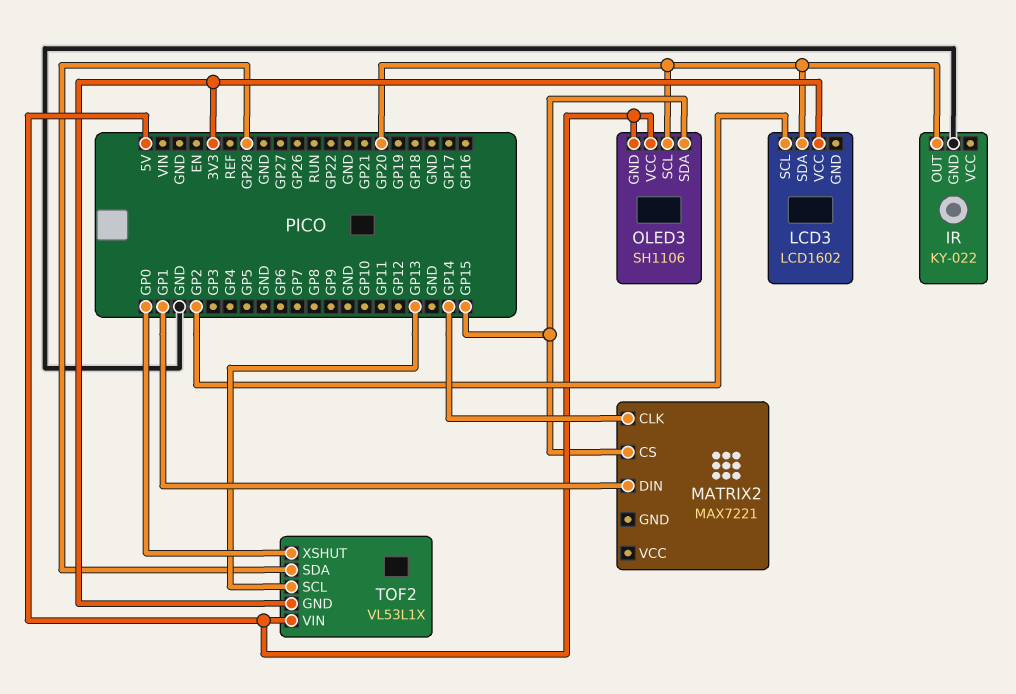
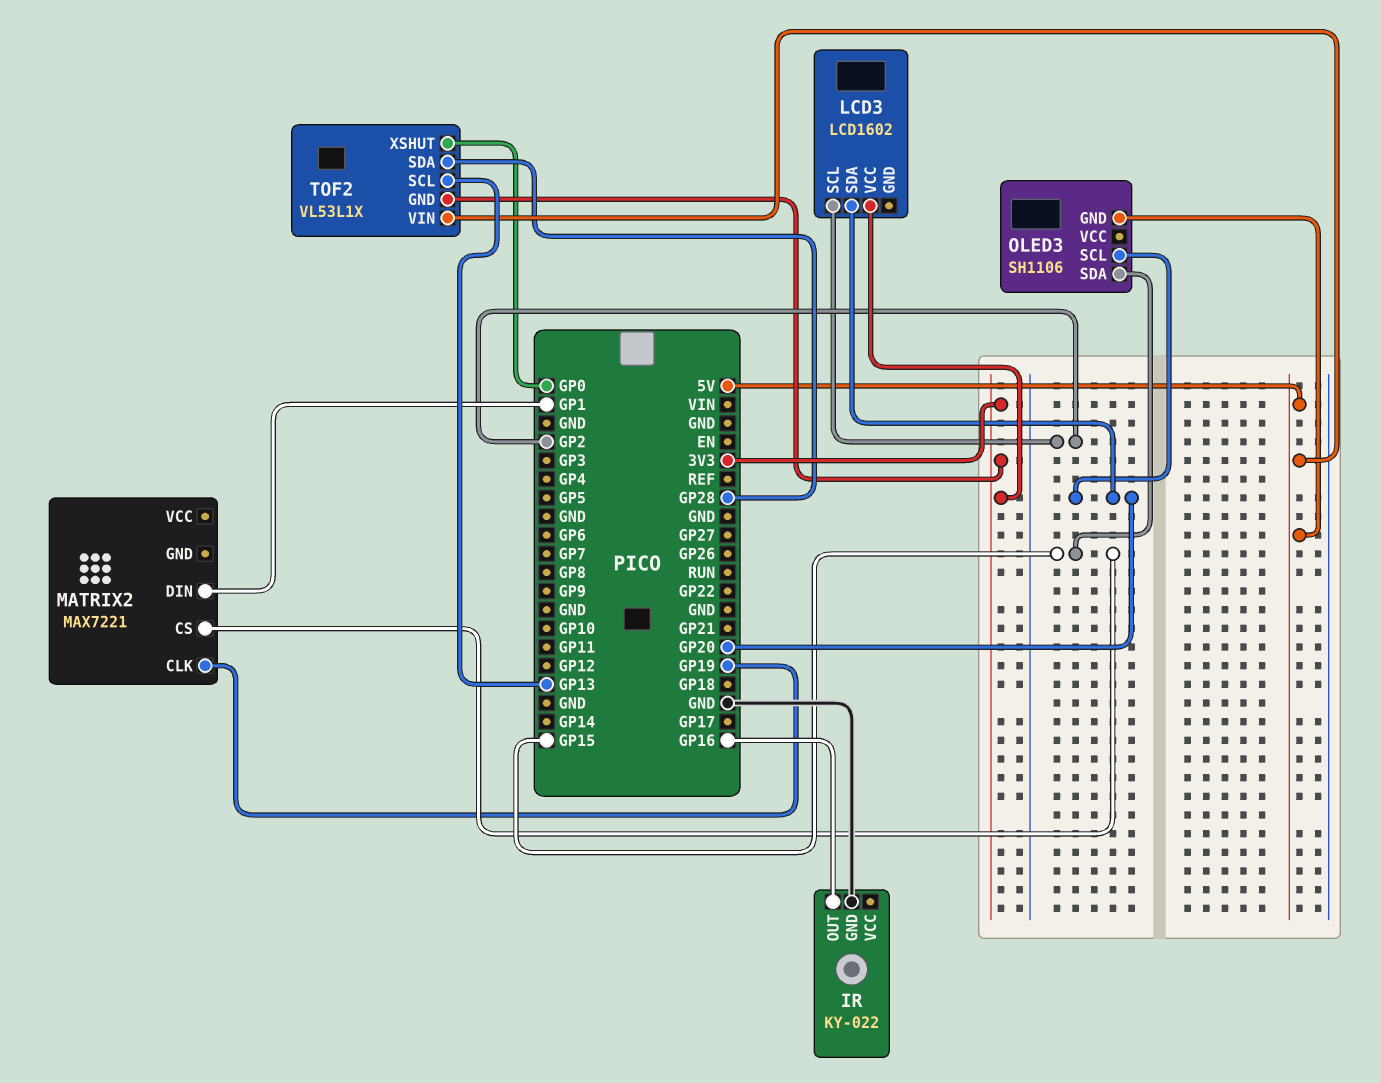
IR pin OUT: GP20 -> GP16
MATRIX2 pin CLK: GP14 -> GP19
OLED3 pin VCC: 5V -> none

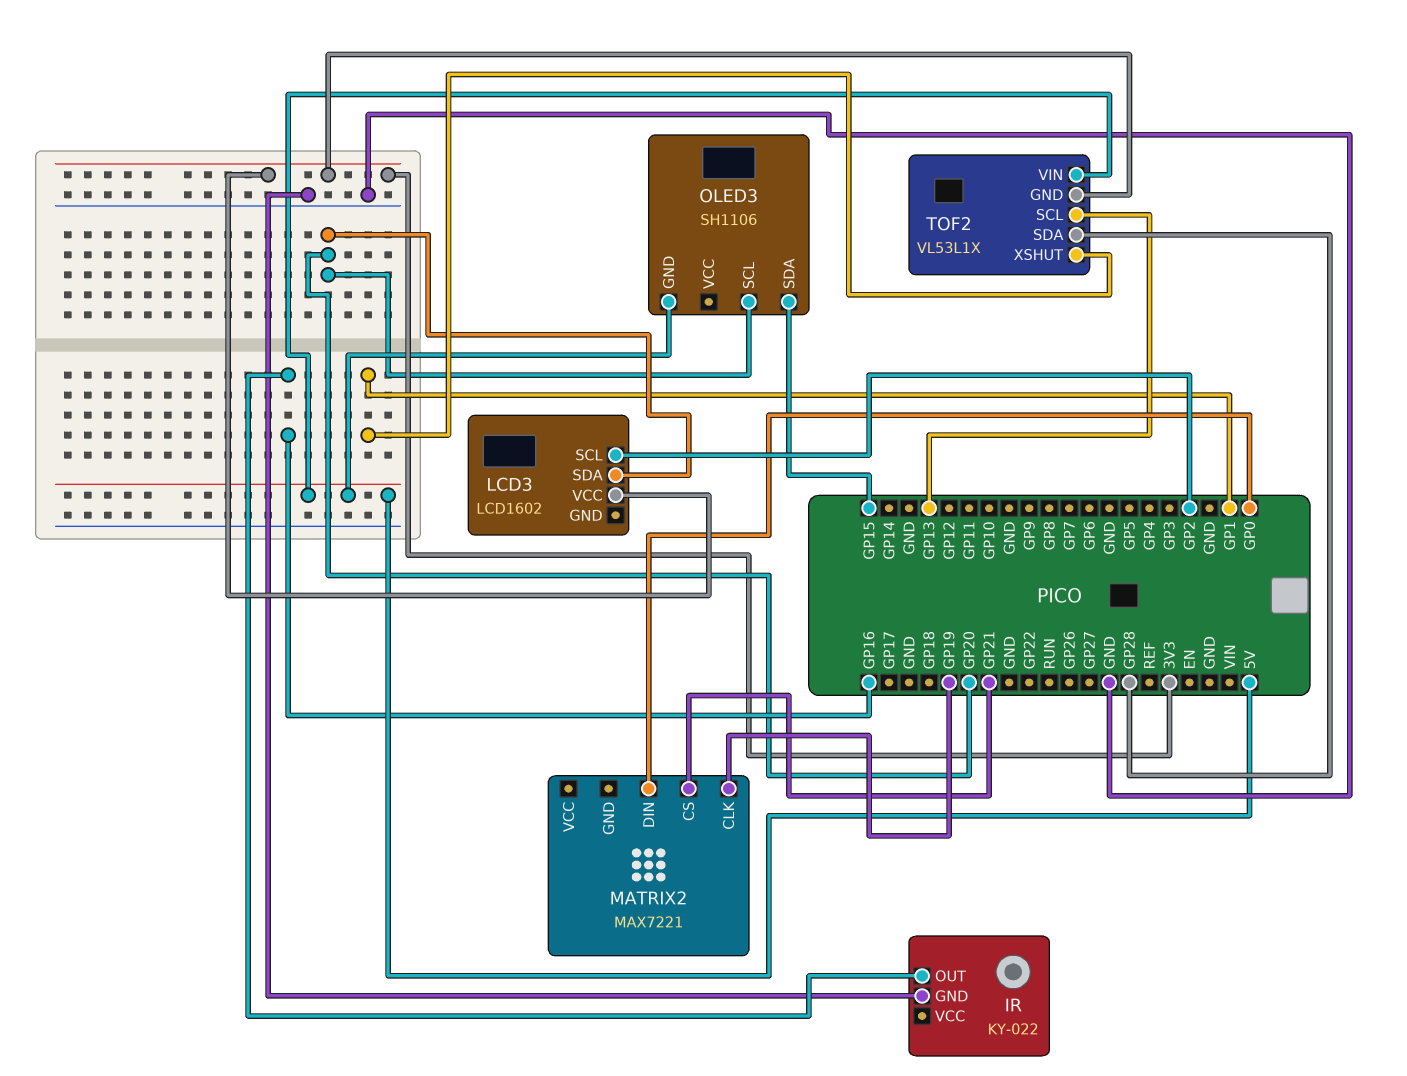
MATRIX2 pin CS: GP15 -> GP21
MATRIX2 pin DIN: GP1 -> GP0
TOF2 pin XSHUT: GP0 -> GP1

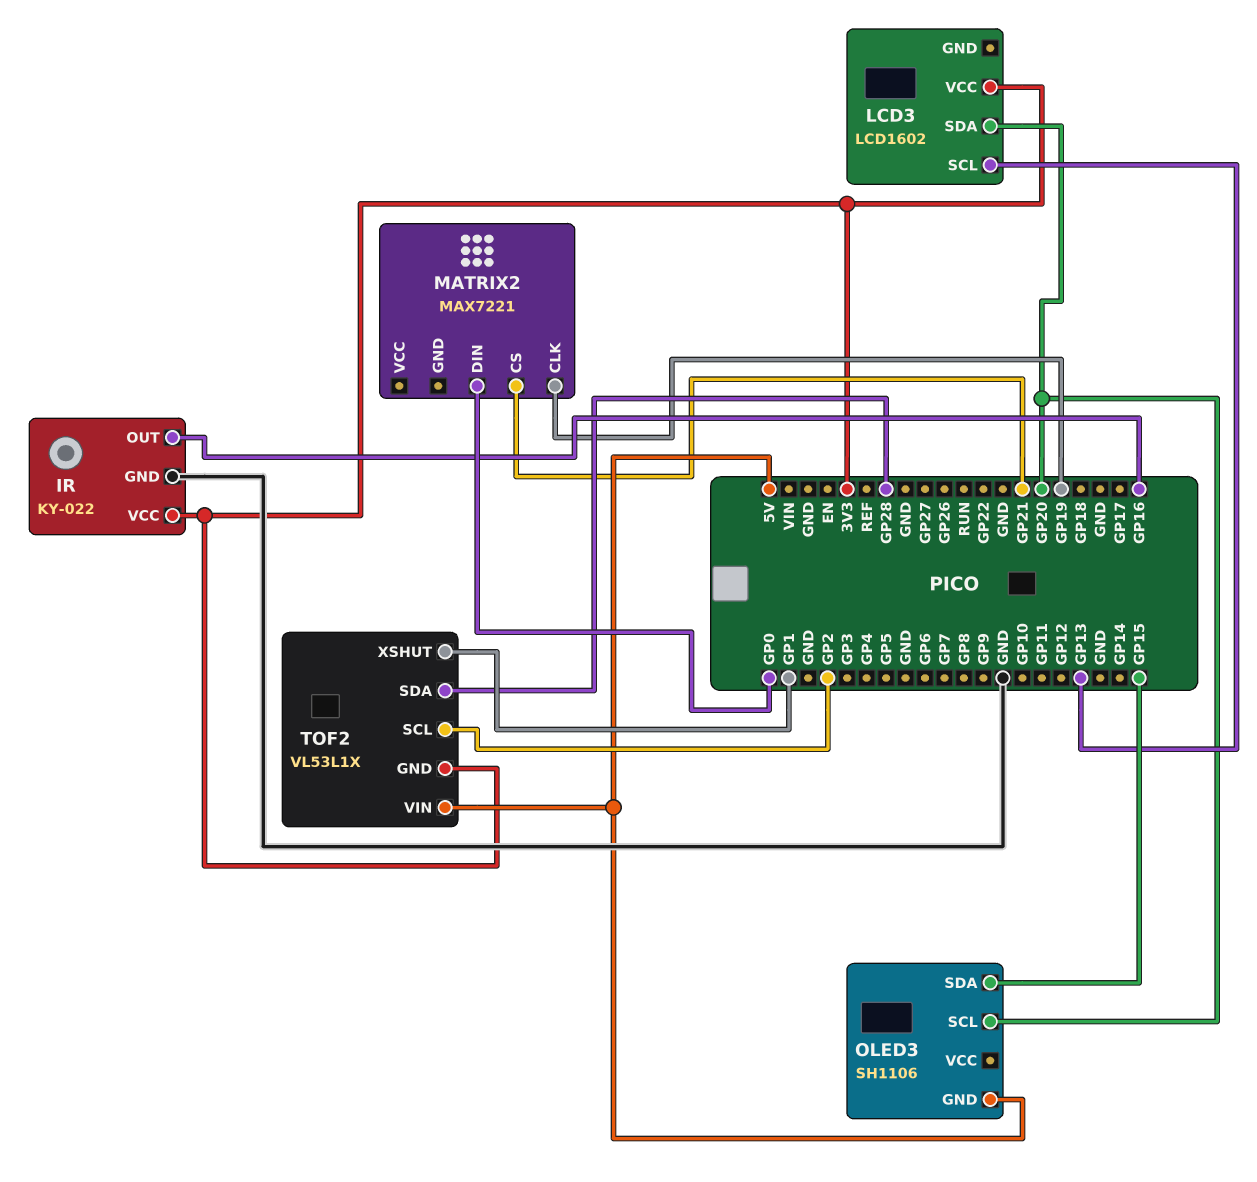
IR pin VCC: none -> 3V3
LCD3 pin SCL: GP2 -> GP13
TOF2 pin SCL: GP13 -> GP2

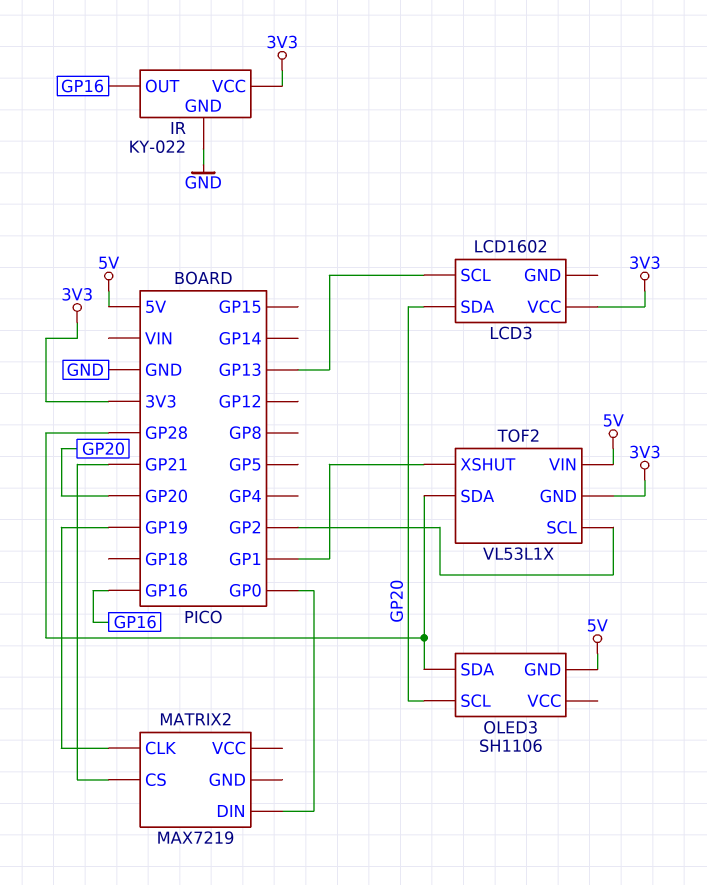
MATRIX2: MAX7221 -> MAX7219
OLED3 pin SDA: GP15 -> GP28

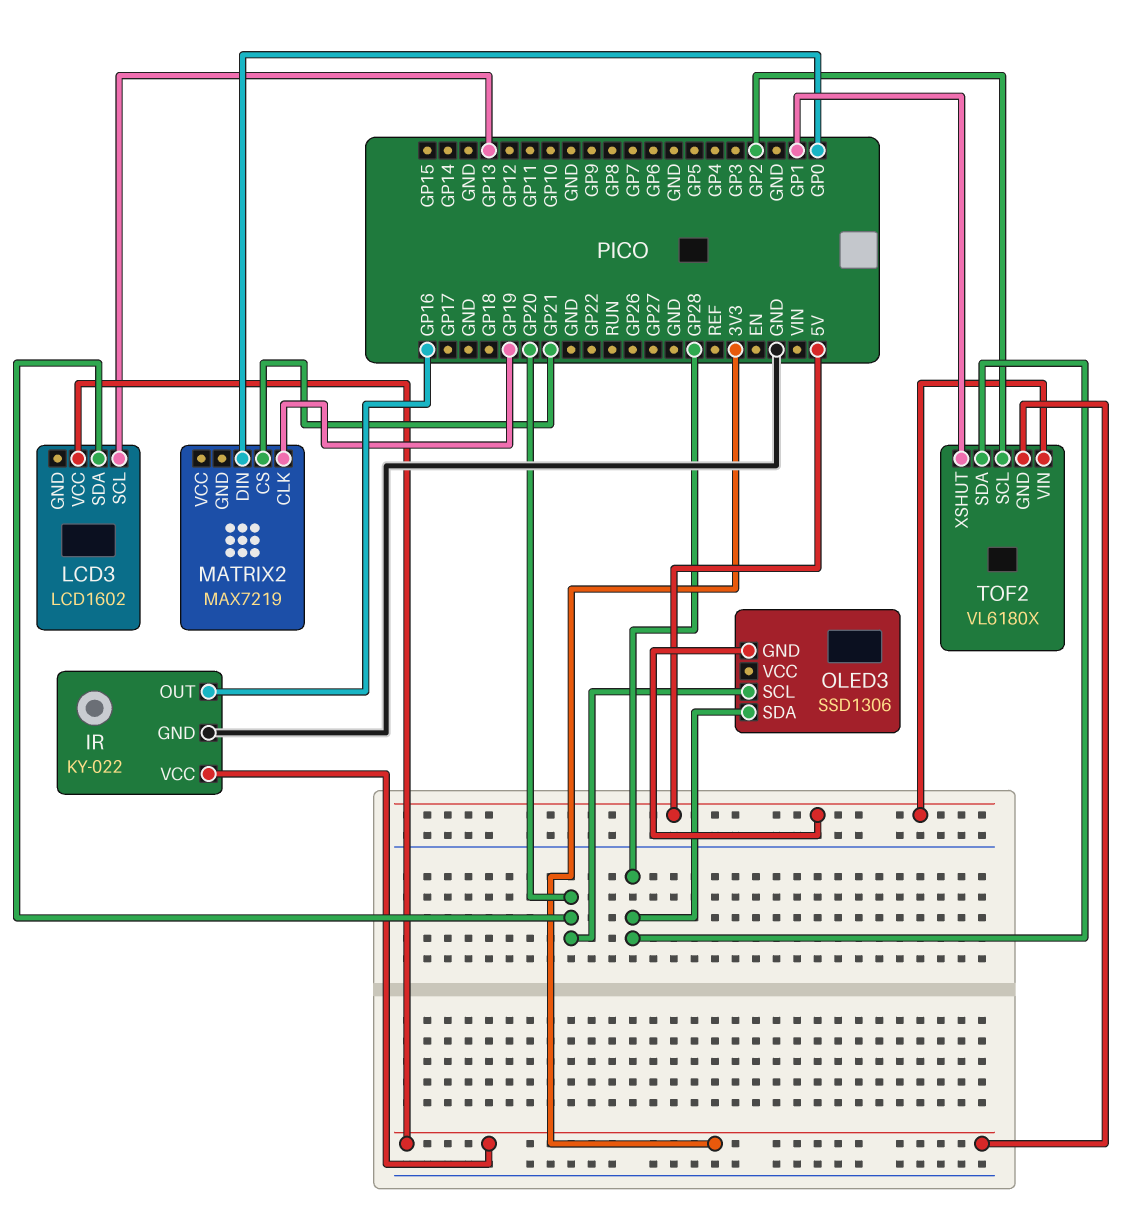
OLED3: SH1106 -> SSD1306
TOF2: VL53L1X -> VL6180X

